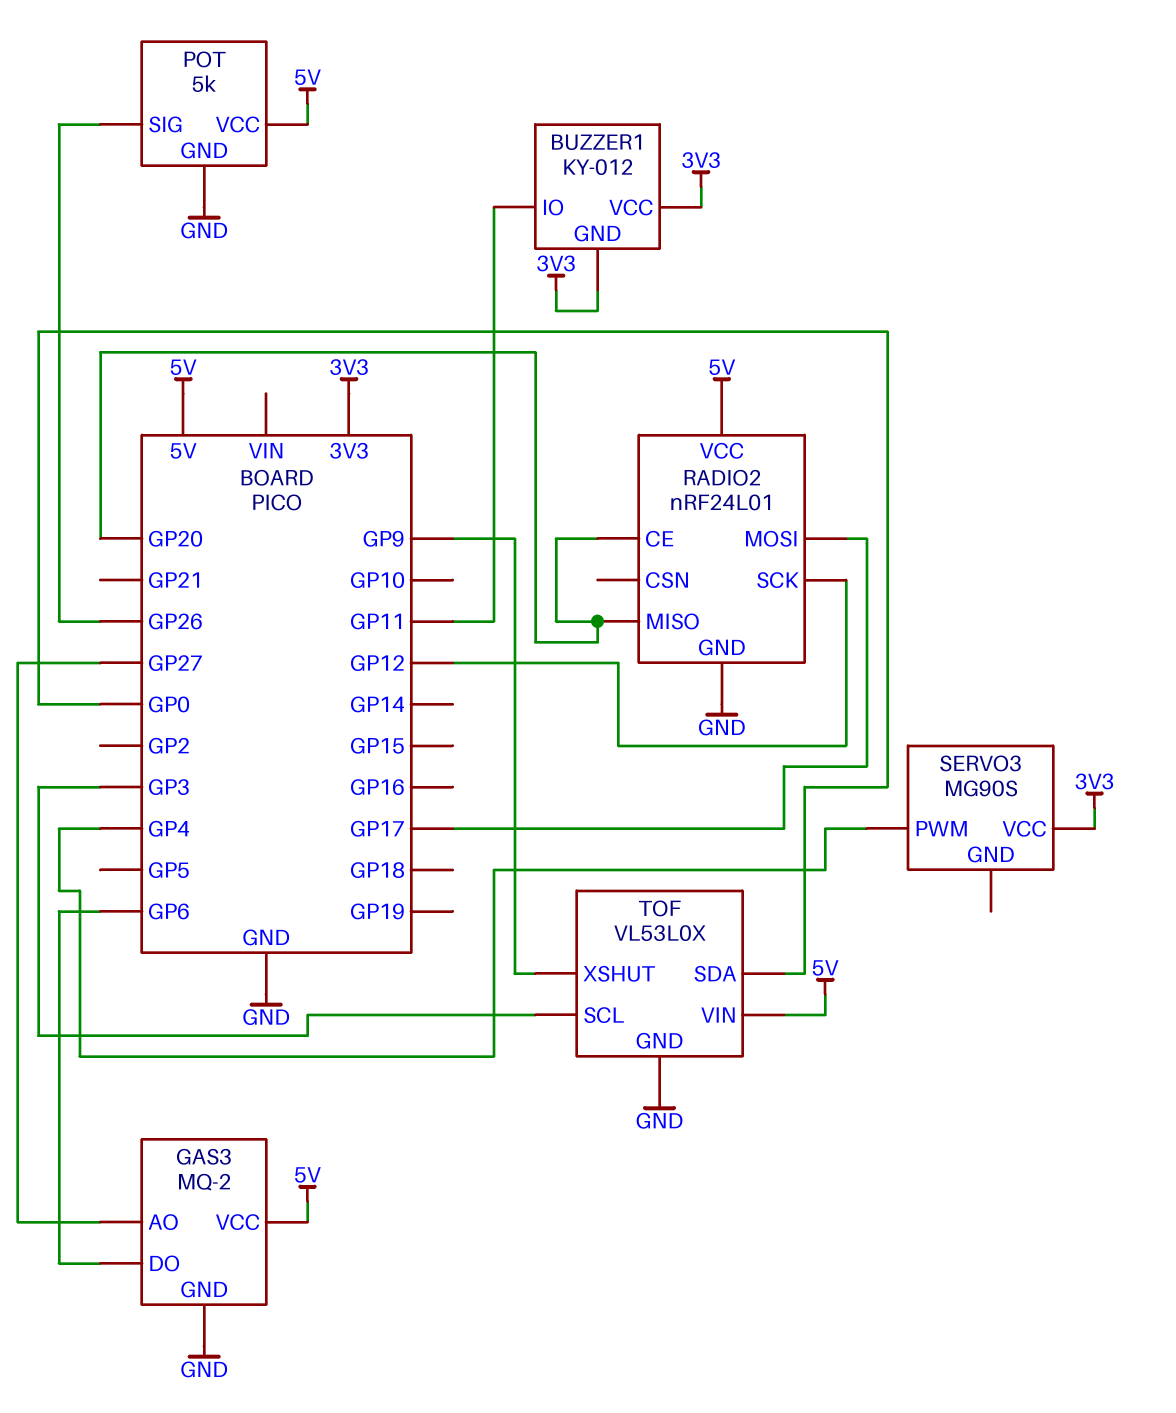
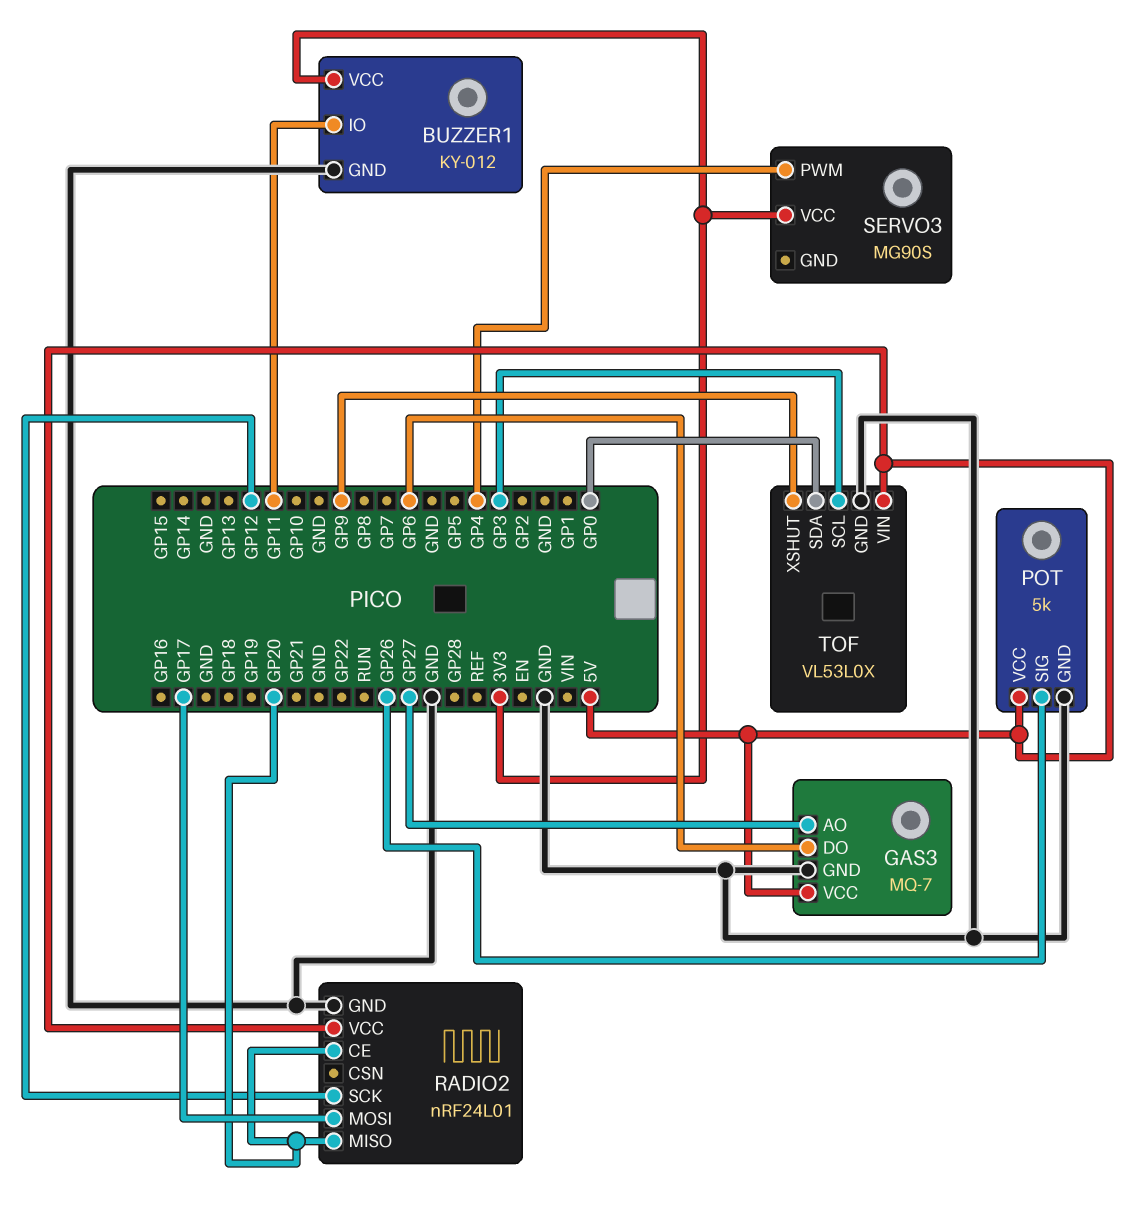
BUZZER1 pin GND: 3V3 -> GND
GAS3: MQ-2 -> MQ-7

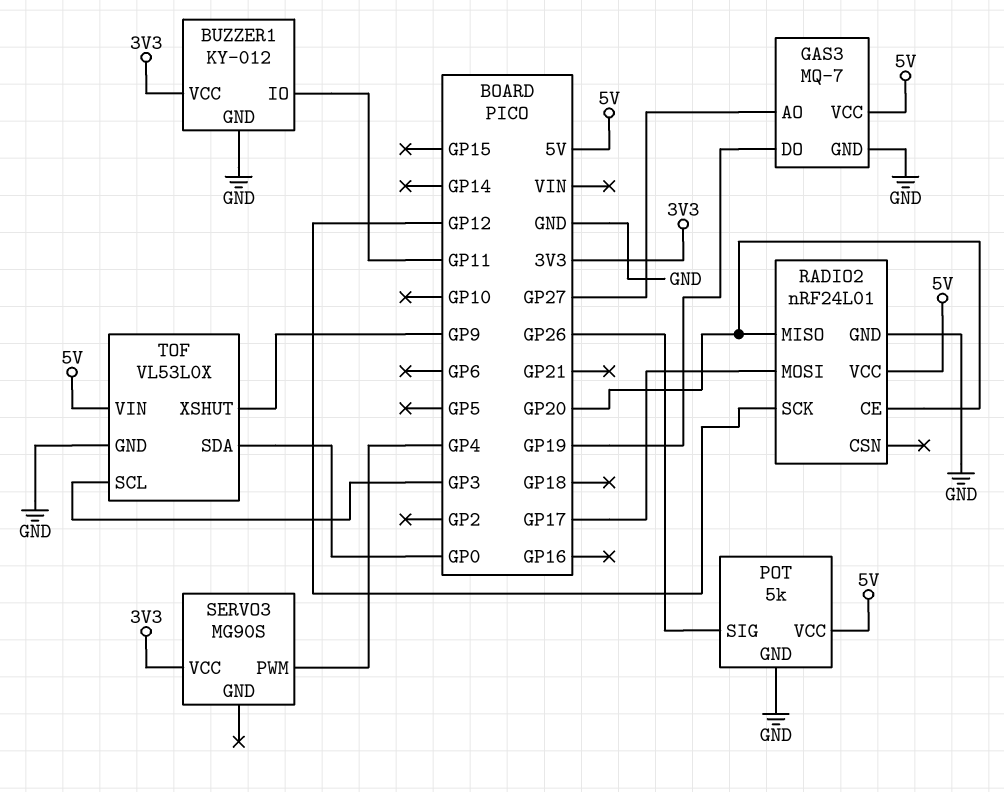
GAS3 pin DO: GP6 -> GP19

